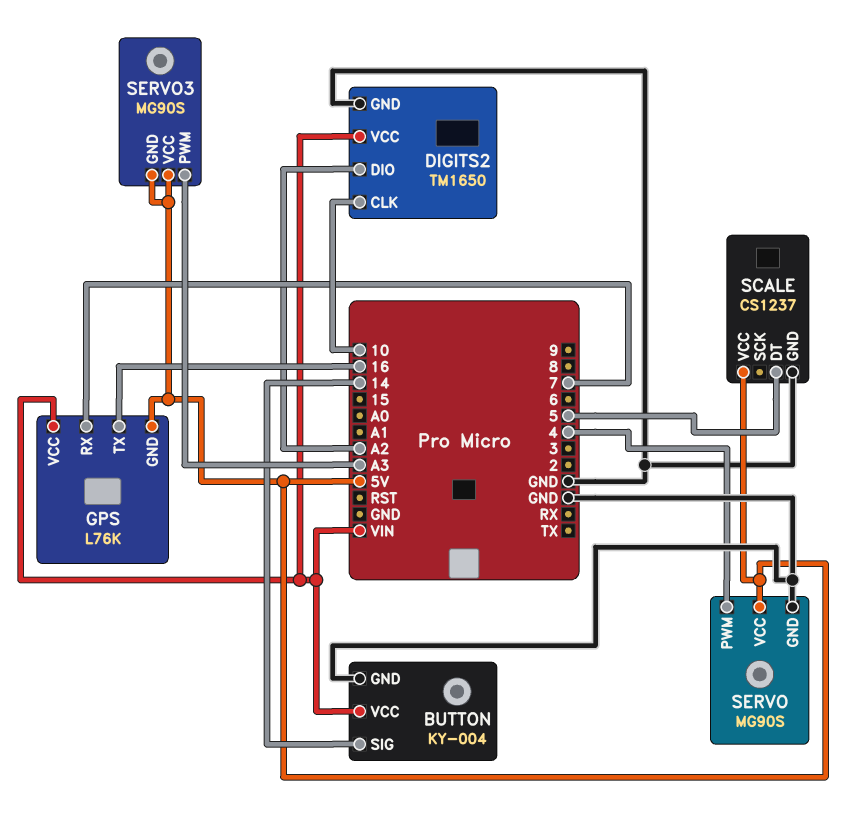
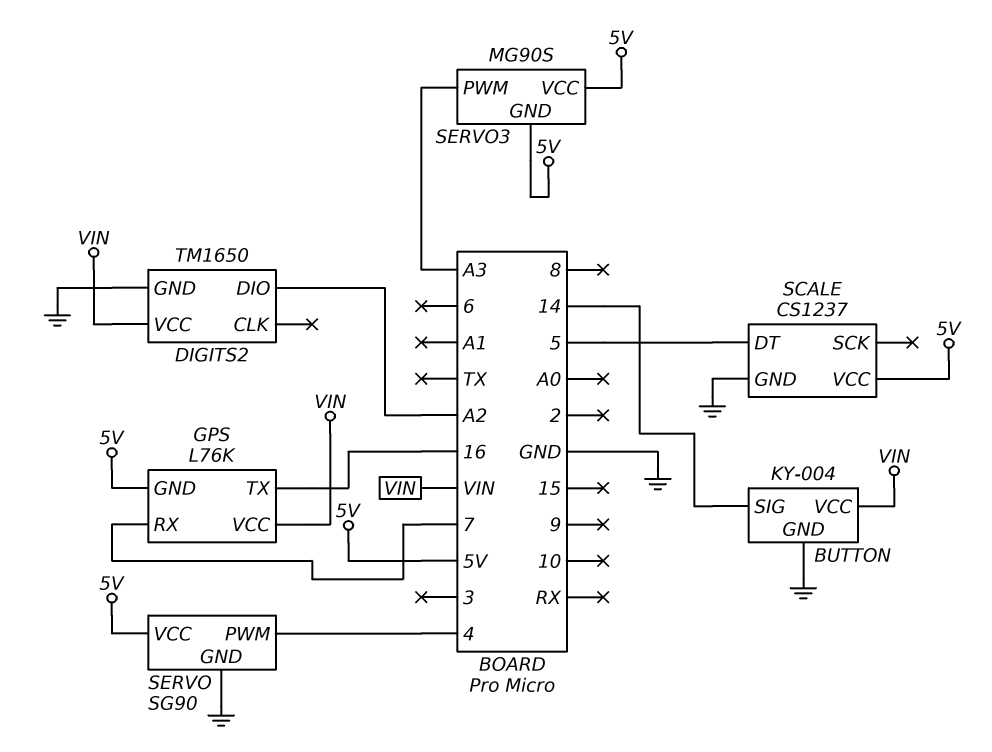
DIGITS2 pin CLK: 10 -> none
SERVO: MG90S -> SG90

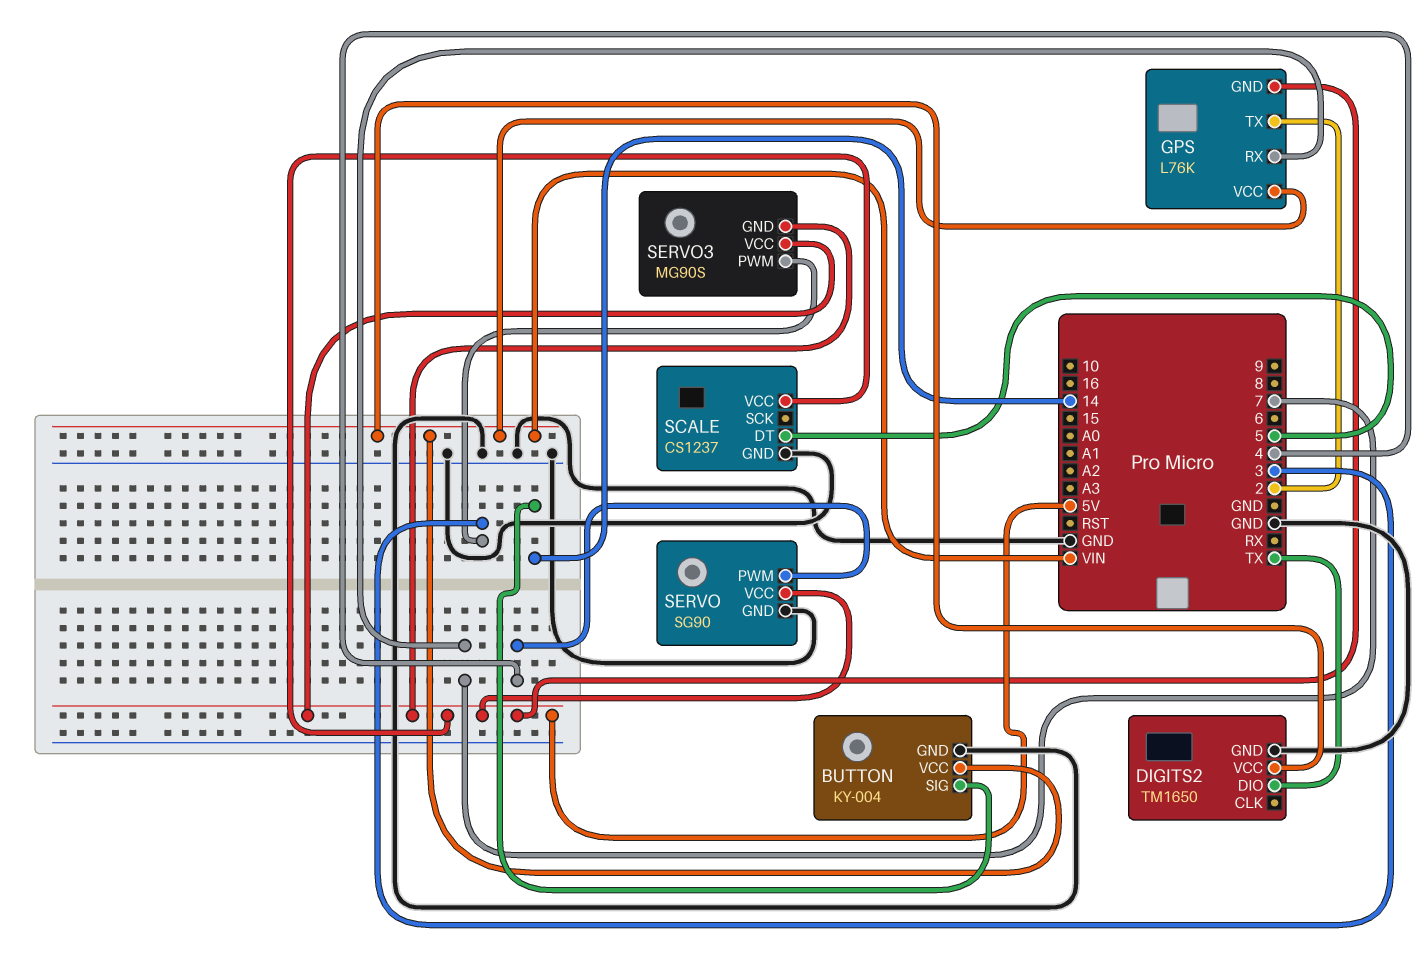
DIGITS2 pin DIO: A2 -> TX
GPS pin TX: 16 -> 2
SERVO3 pin PWM: A3 -> 3

